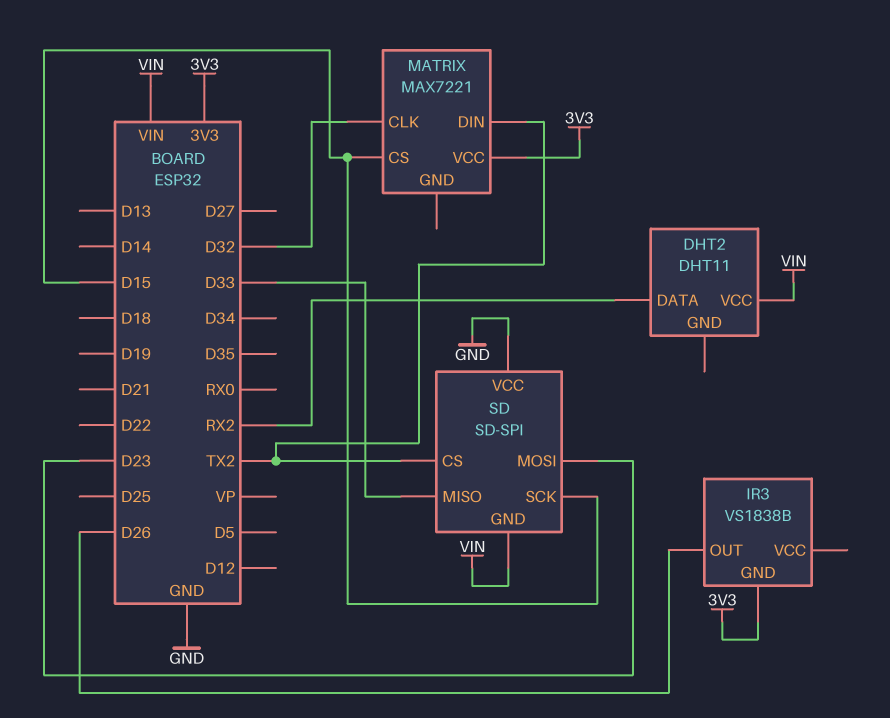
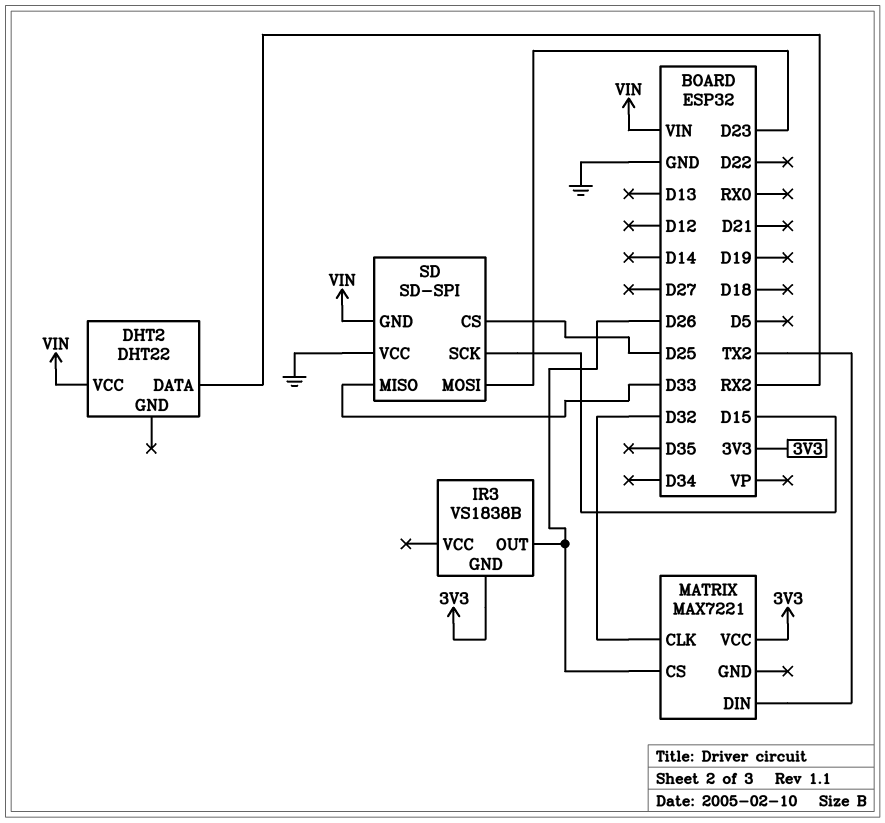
DHT2: DHT11 -> DHT22
MATRIX pin CS: D15 -> D26
SD pin CS: TX2 -> D25

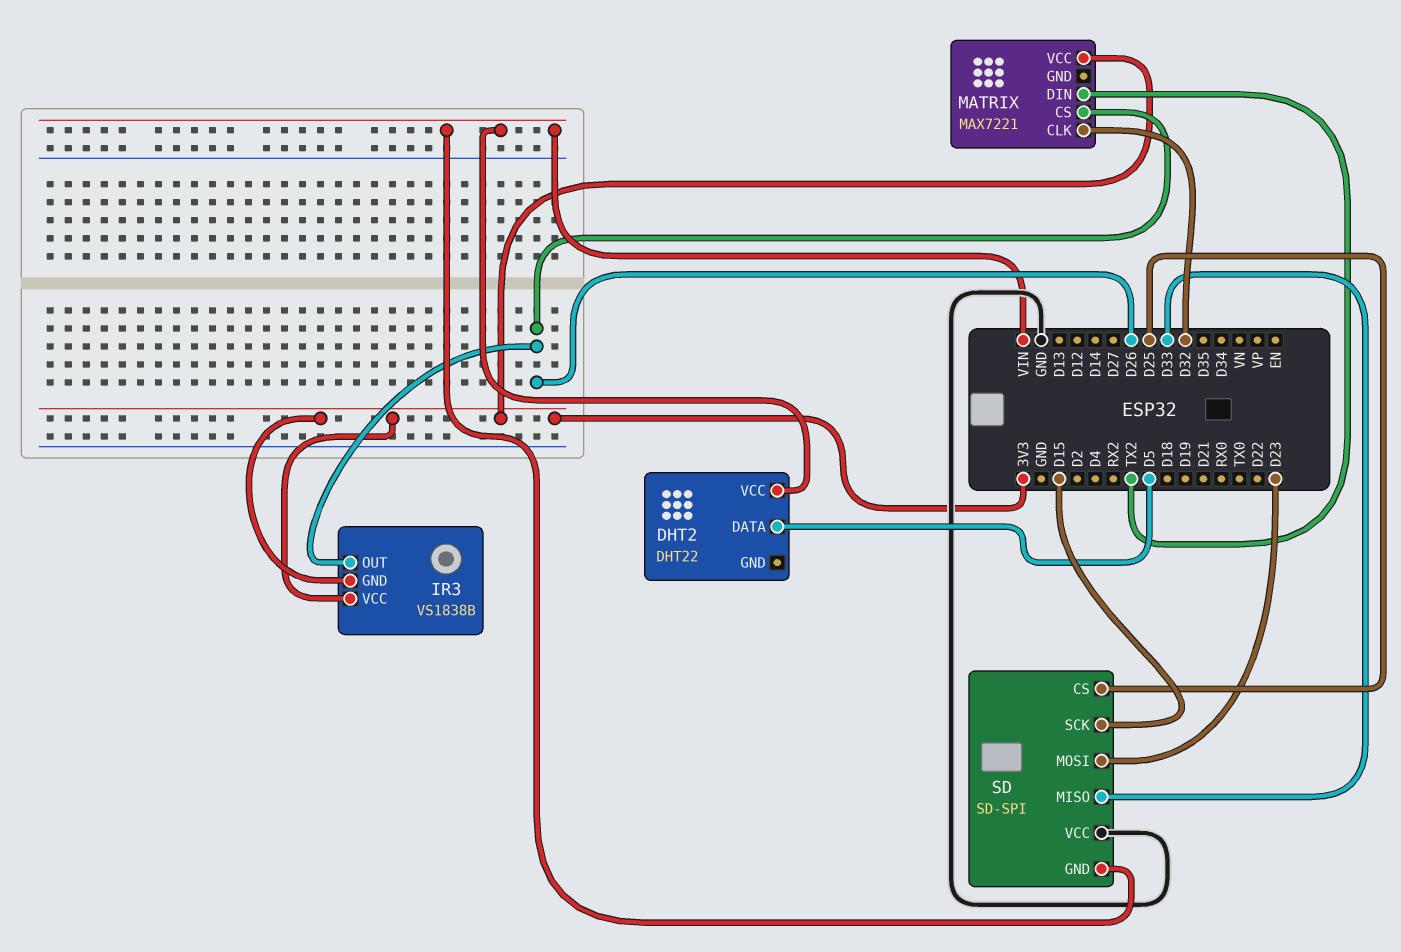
DHT2 pin DATA: RX2 -> D5
IR3 pin VCC: none -> 3V3

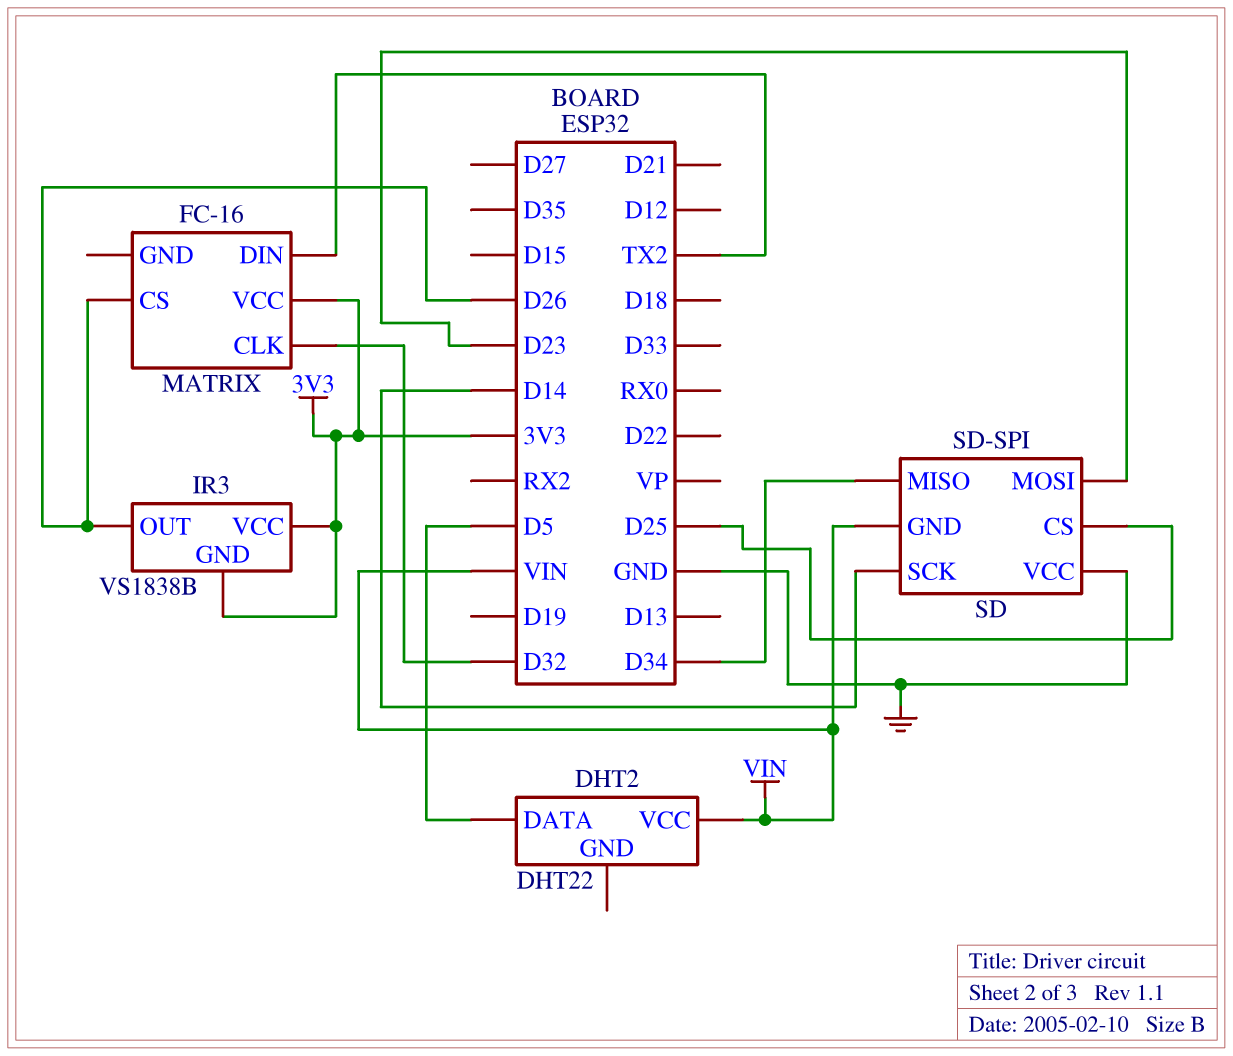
MATRIX: MAX7221 -> FC-16
SD pin MISO: D33 -> D34
SD pin SCK: D15 -> D14

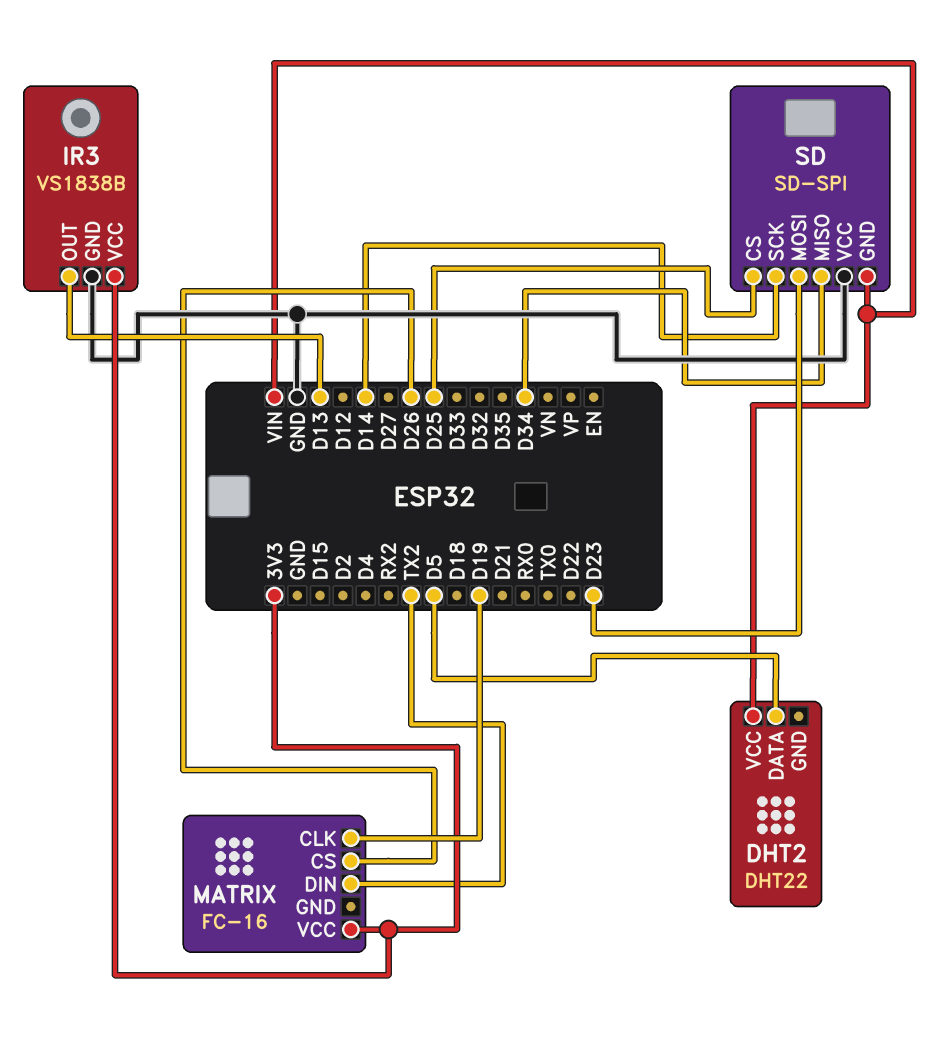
IR3 pin GND: 3V3 -> GND
IR3 pin OUT: D26 -> D13
MATRIX pin CLK: D32 -> D19

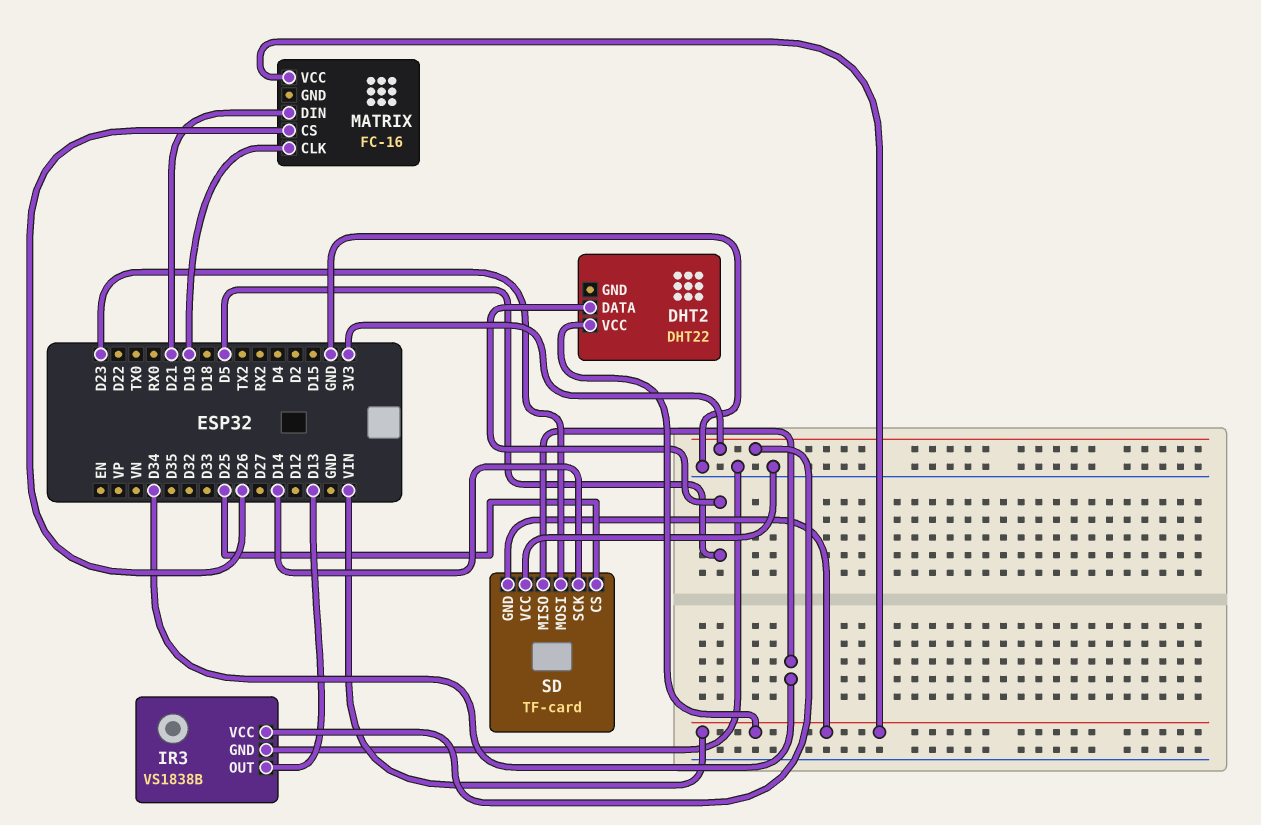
MATRIX pin DIN: TX2 -> D21
MATRIX pin VCC: 3V3 -> VIN
SD: SD-SPI -> TF-card

